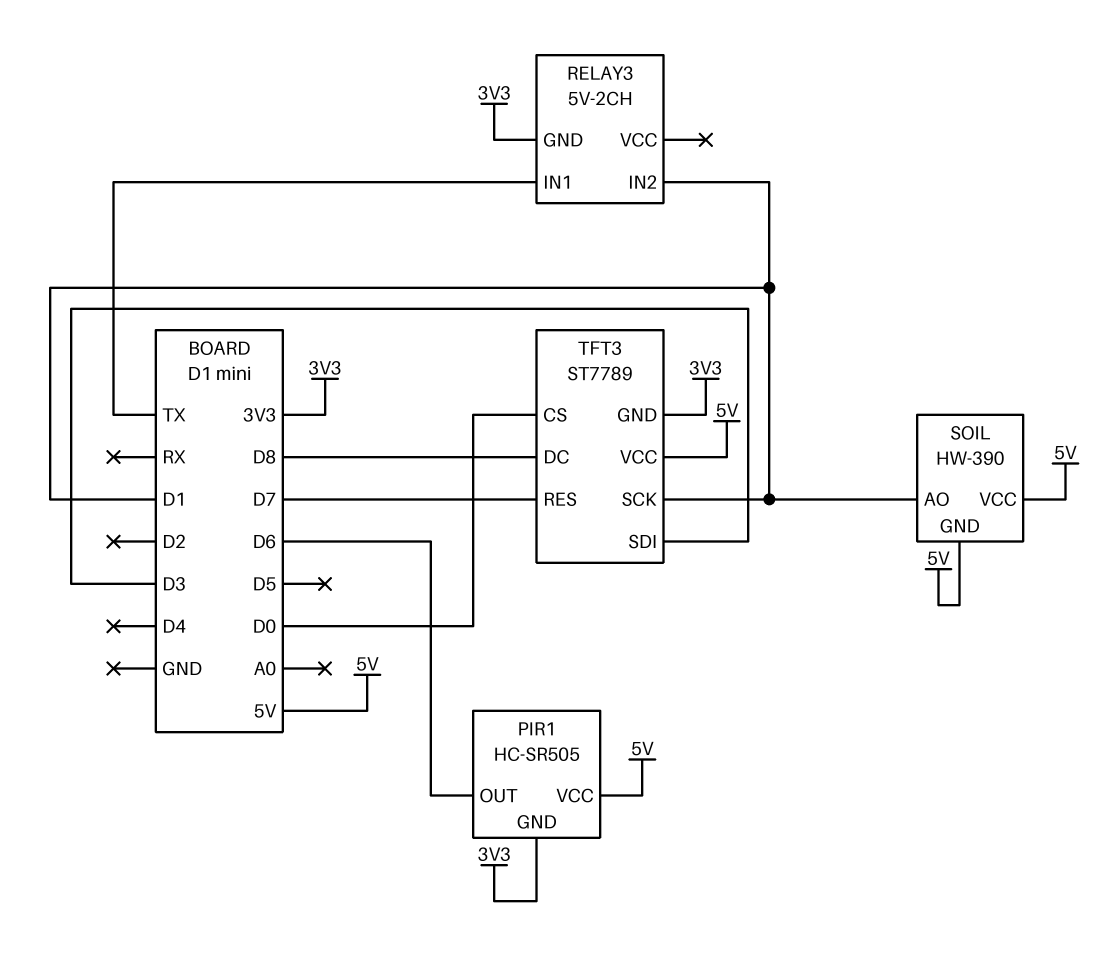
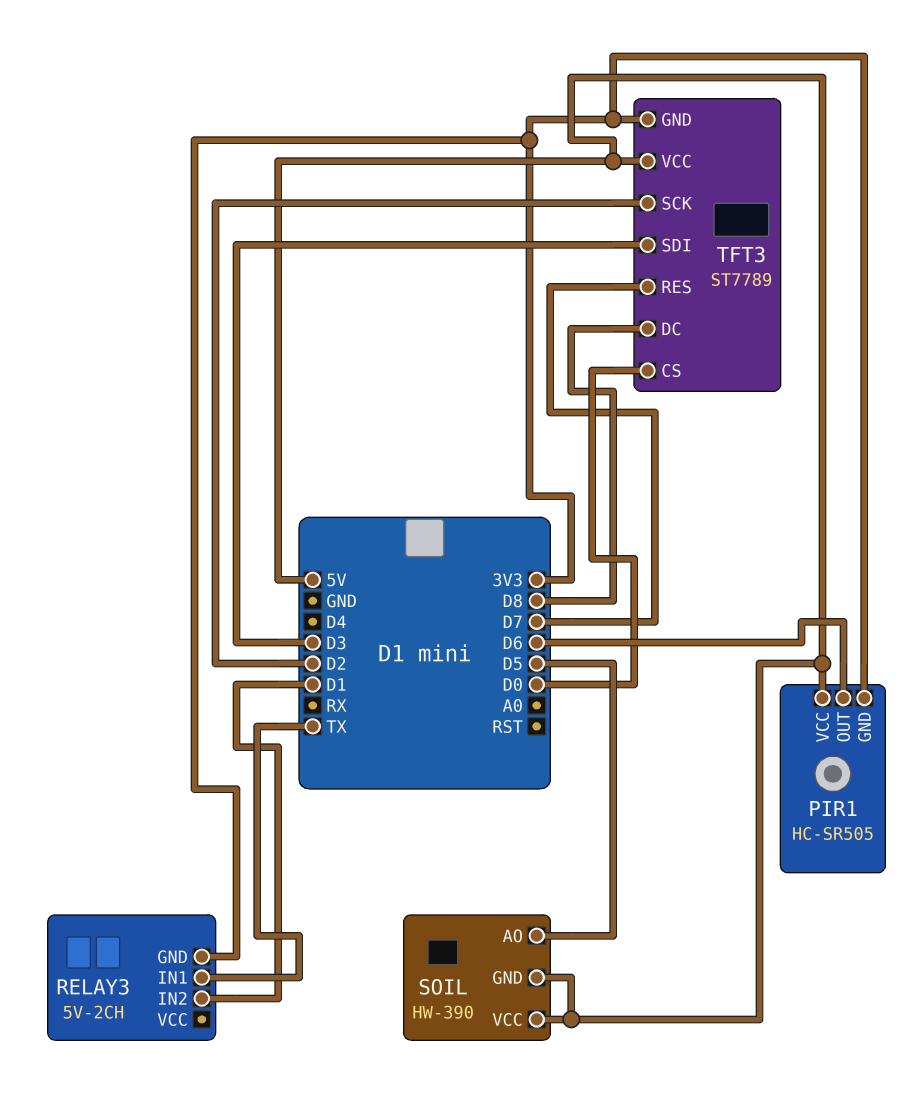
SOIL pin AO: D1 -> D5
TFT3 pin SCK: D1 -> D2

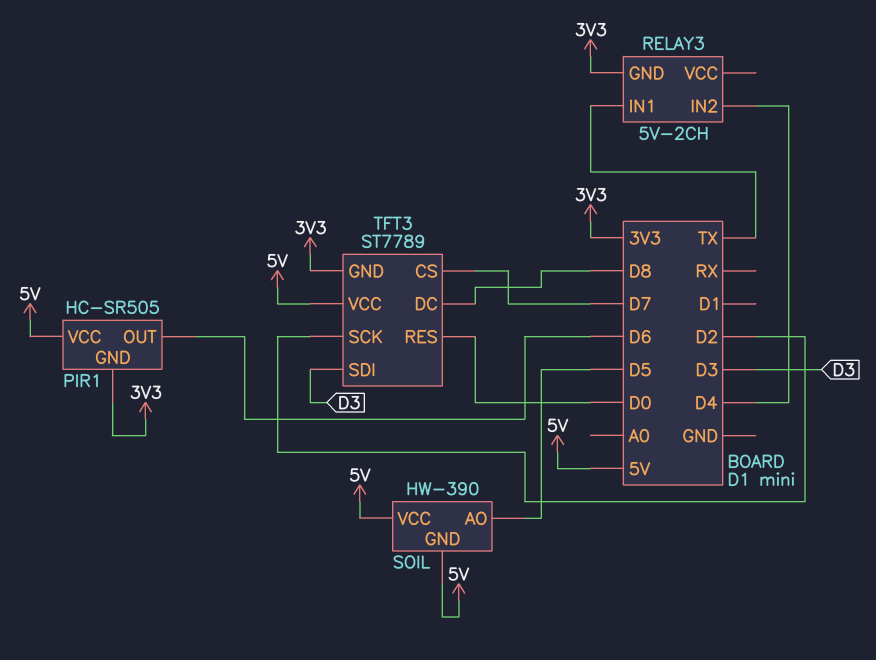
RELAY3 pin IN2: D1 -> D4
TFT3 pin CS: D0 -> D7
TFT3 pin RES: D7 -> D0

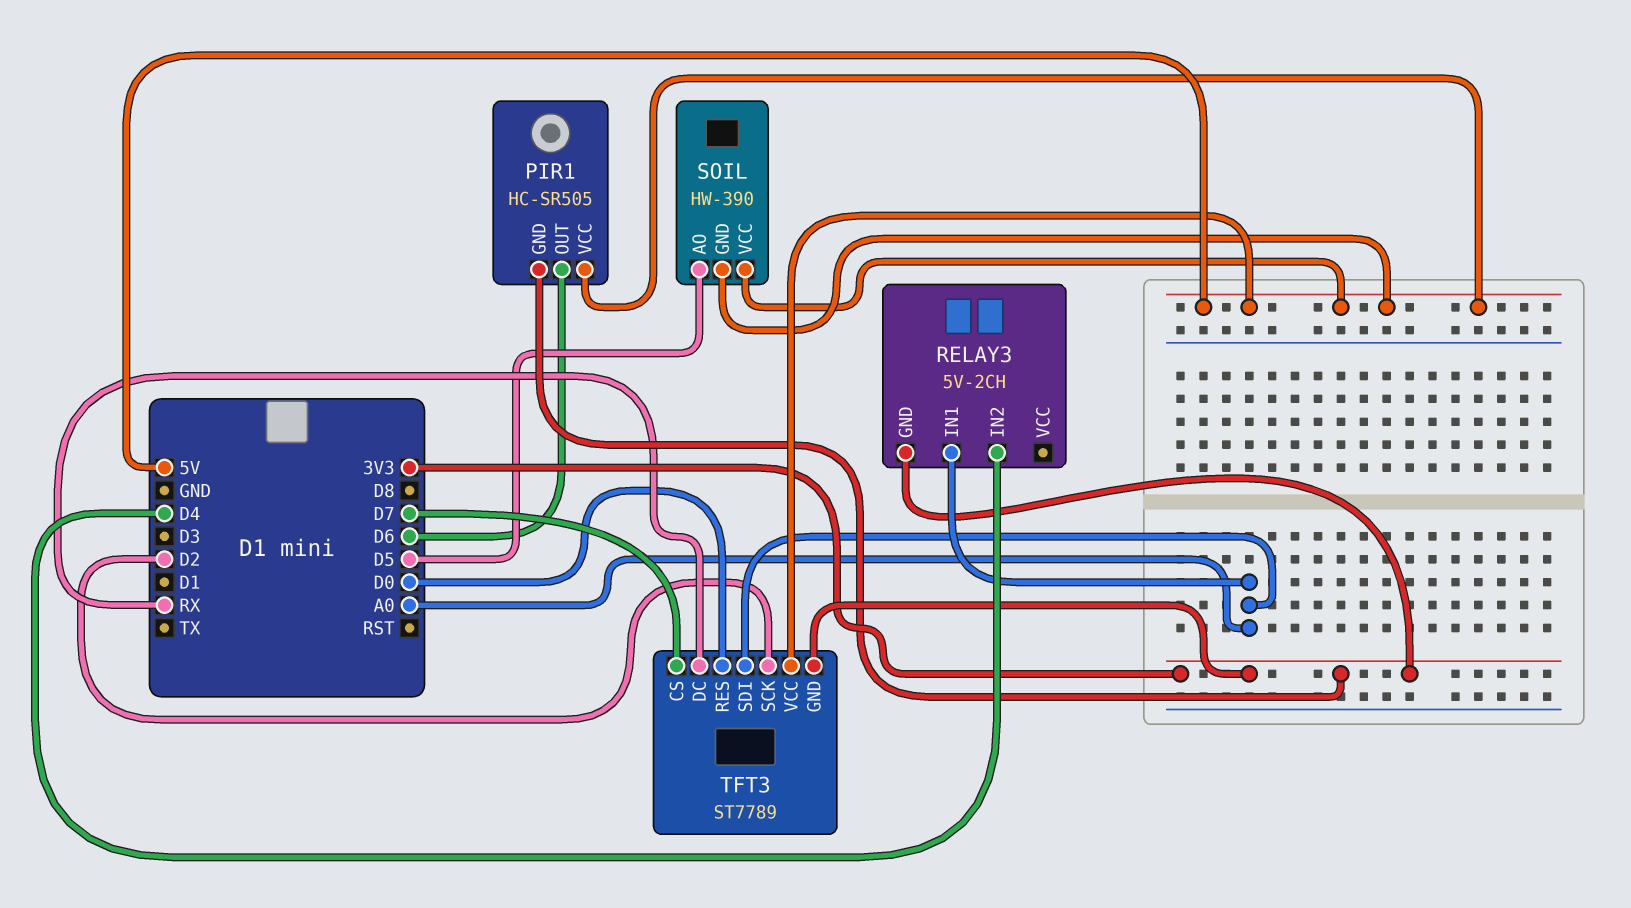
RELAY3 pin IN1: TX -> A0
TFT3 pin DC: D8 -> RX
TFT3 pin SDI: D3 -> A0

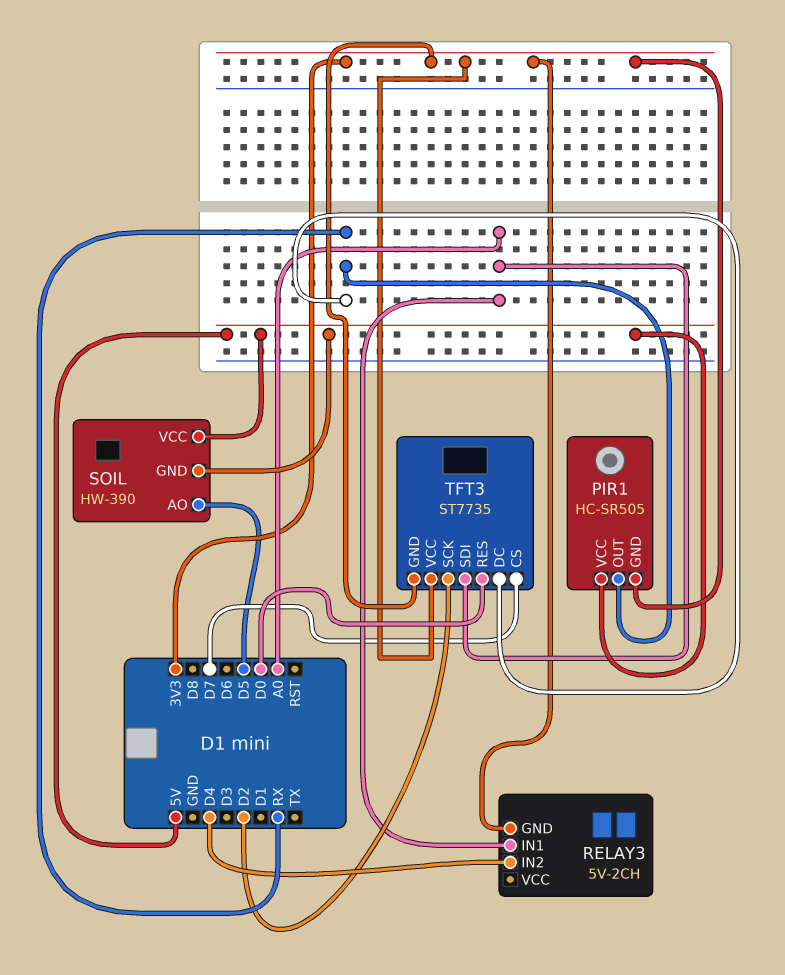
PIR1 pin OUT: D6 -> RX
TFT3: ST7789 -> ST7735
TFT3 pin VCC: 5V -> 3V3

